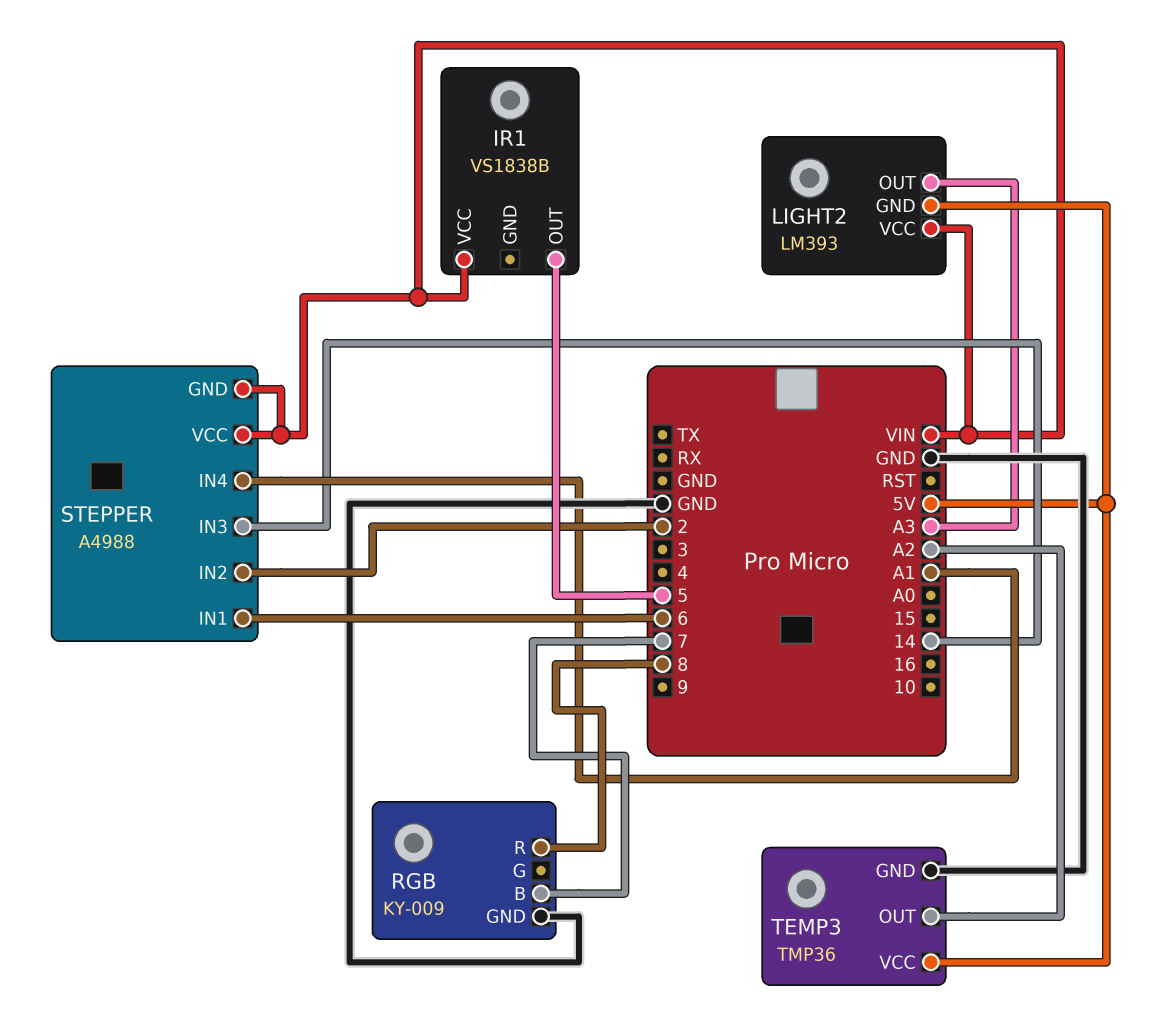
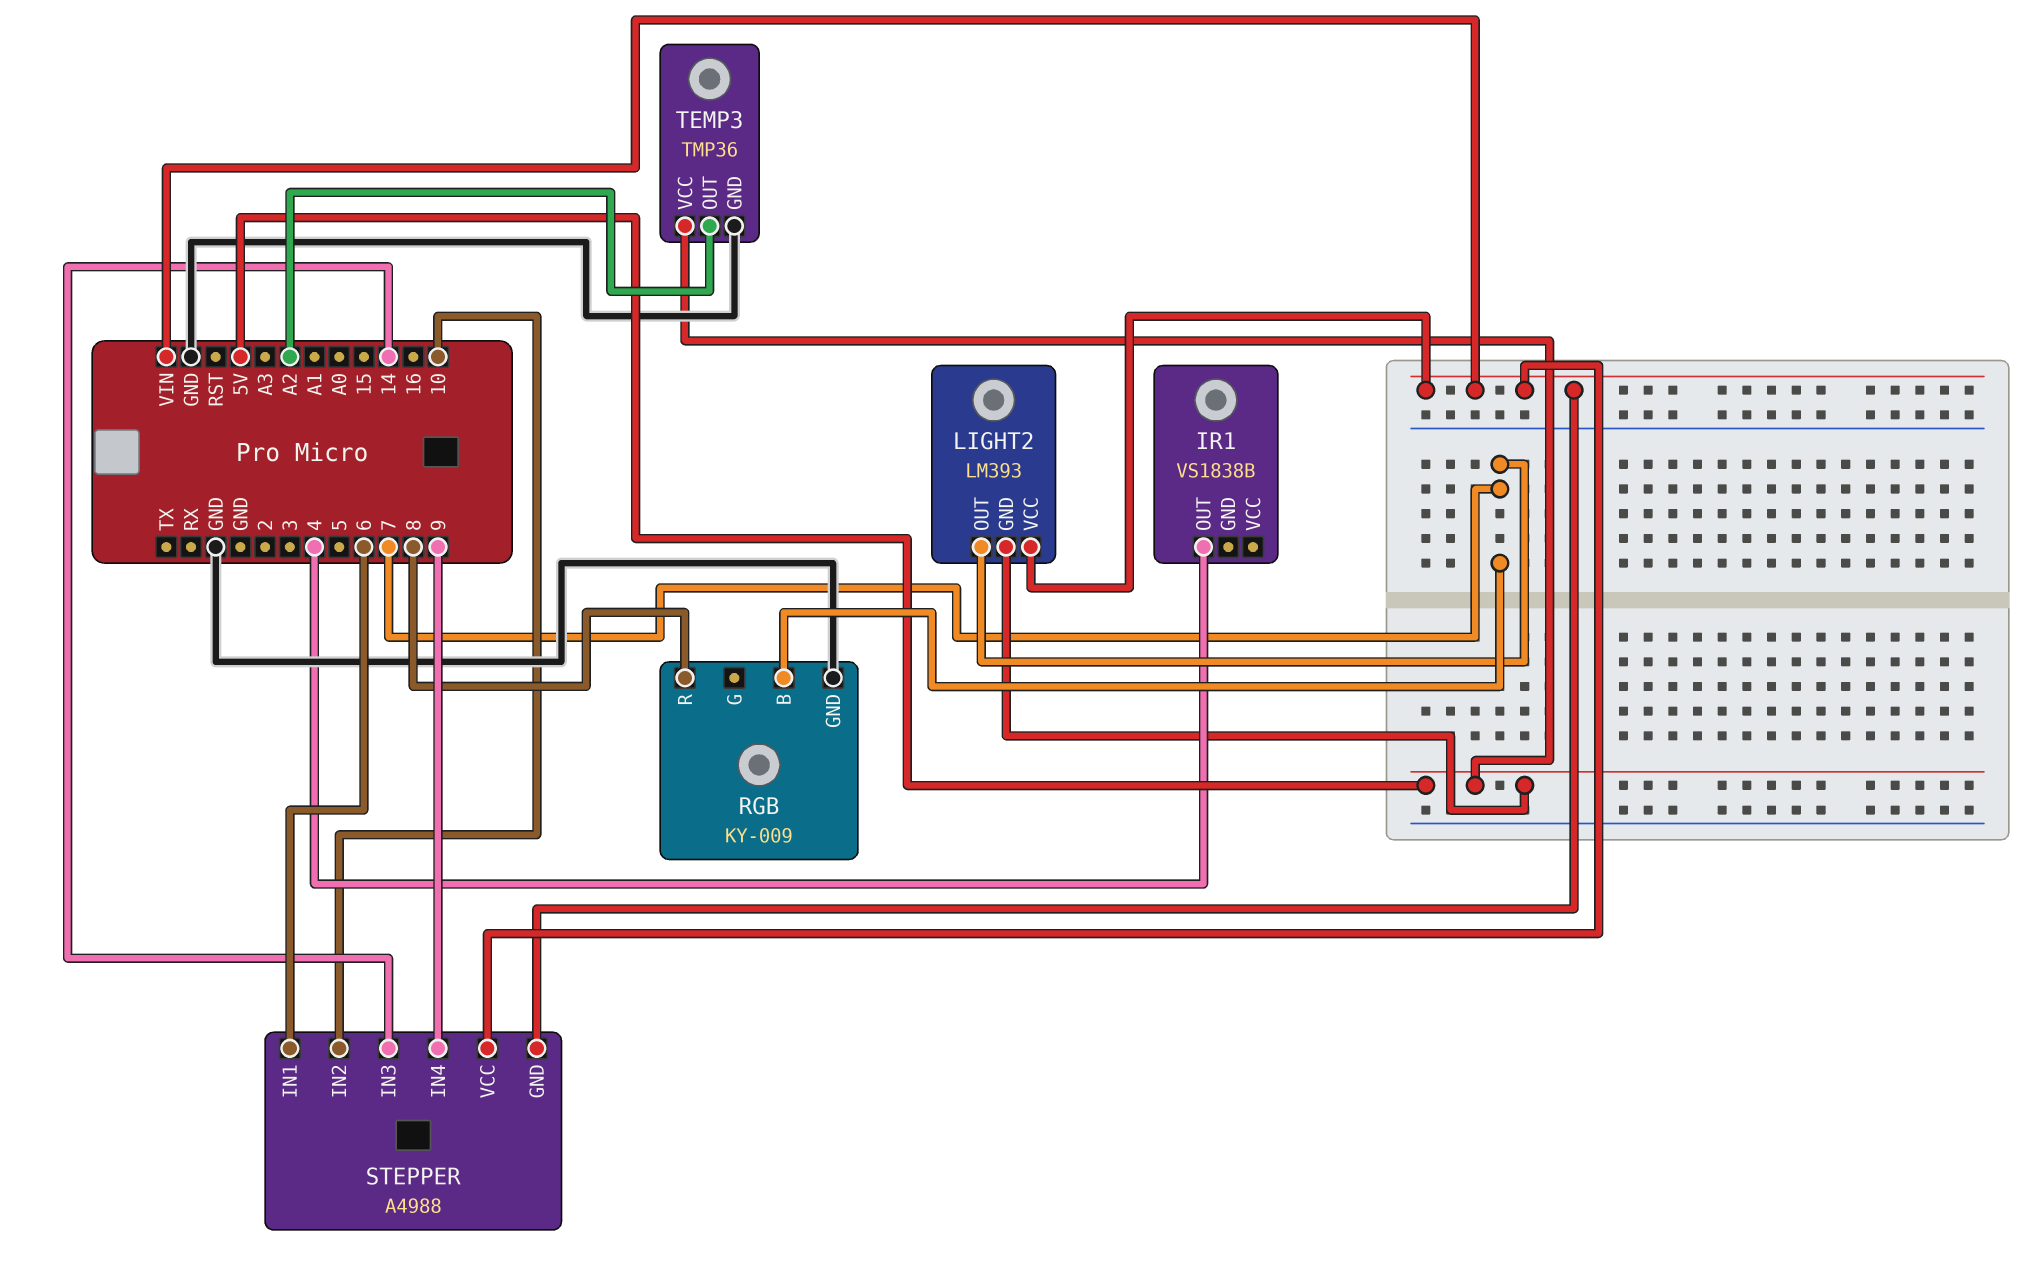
IR1 pin OUT: 5 -> 4
IR1 pin VCC: VIN -> none
LIGHT2 pin OUT: A3 -> 7
STEPPER pin IN2: 2 -> 10
STEPPER pin IN4: A1 -> 9

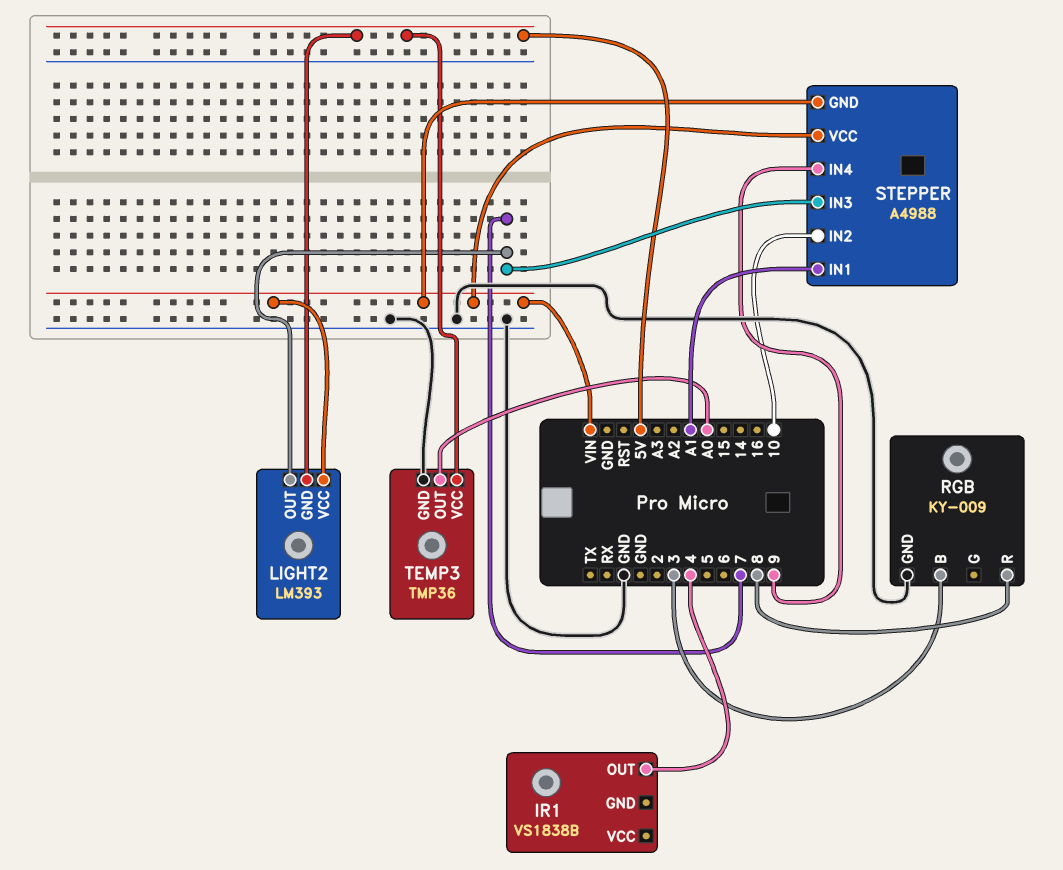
RGB pin B: 7 -> 3
STEPPER pin IN1: 6 -> A1
STEPPER pin IN3: 14 -> 7
TEMP3 pin OUT: A2 -> A0

